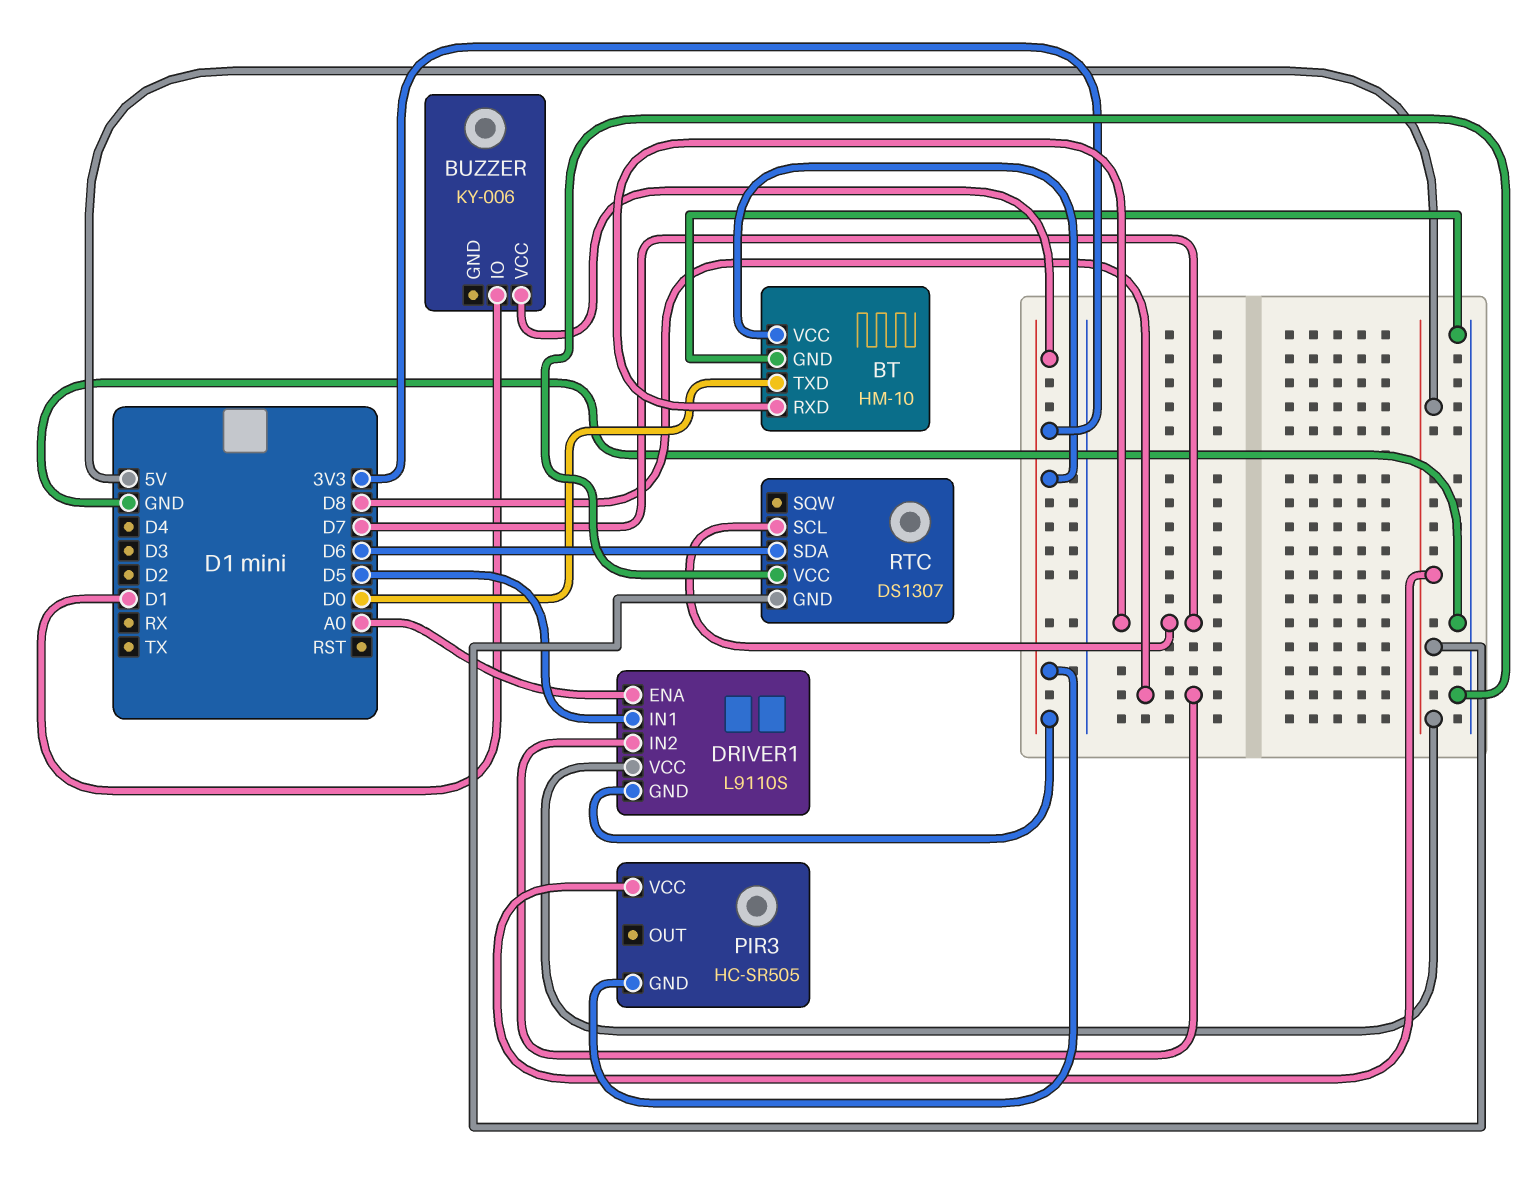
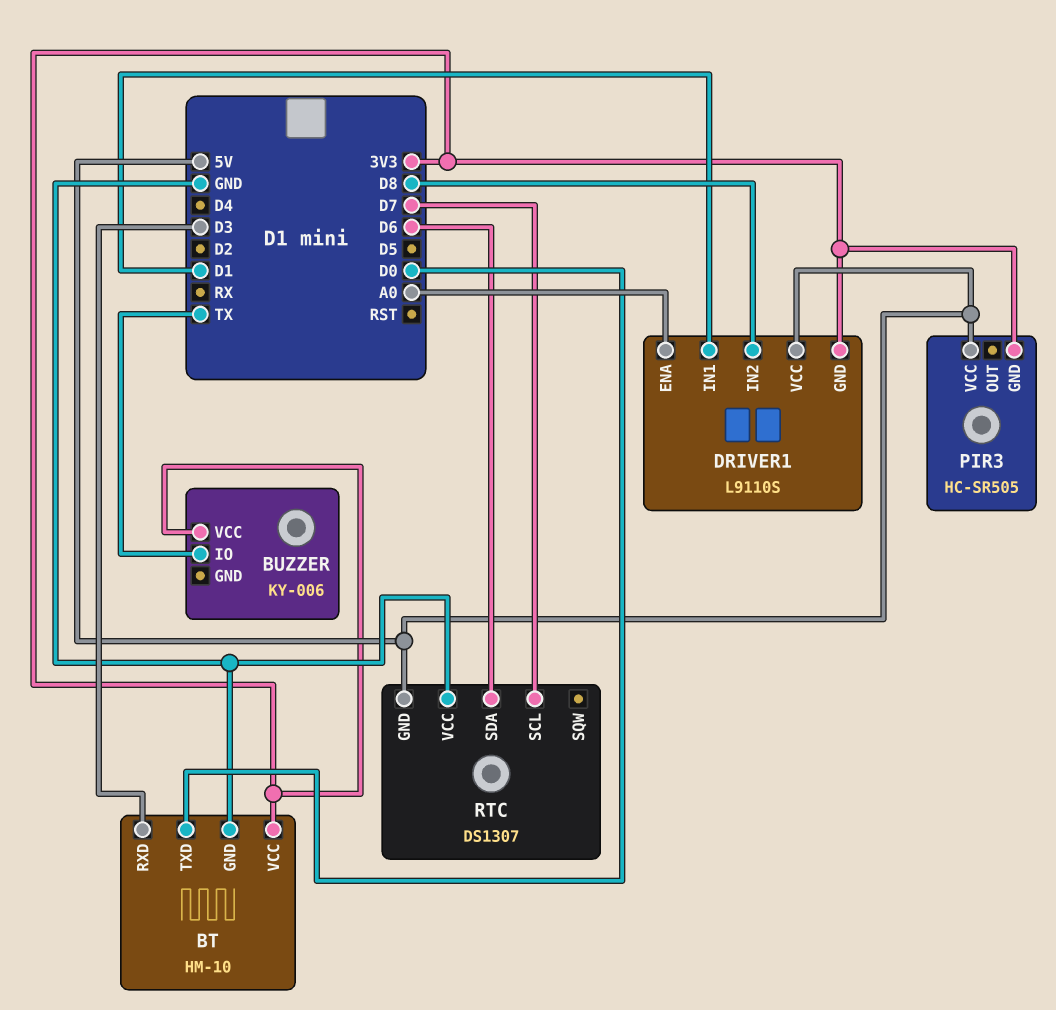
BT pin RXD: D7 -> D3
BUZZER pin IO: D1 -> TX
DRIVER1 pin IN1: D5 -> D1

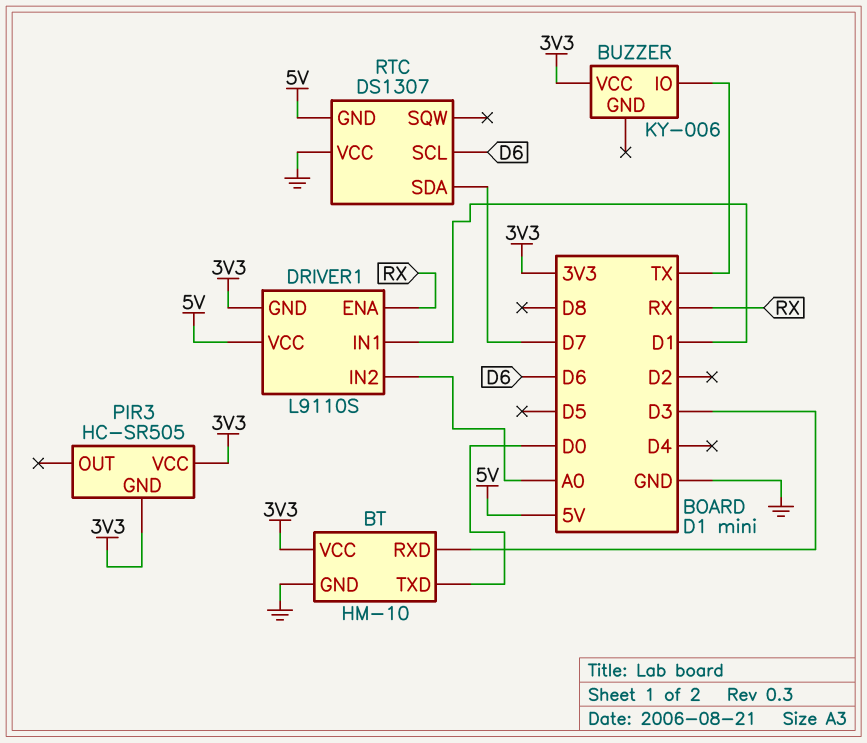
DRIVER1 pin ENA: A0 -> RX
DRIVER1 pin IN2: D8 -> A0
PIR3 pin VCC: 5V -> 3V3
RTC pin SCL: D7 -> D6
RTC pin SDA: D6 -> D7

